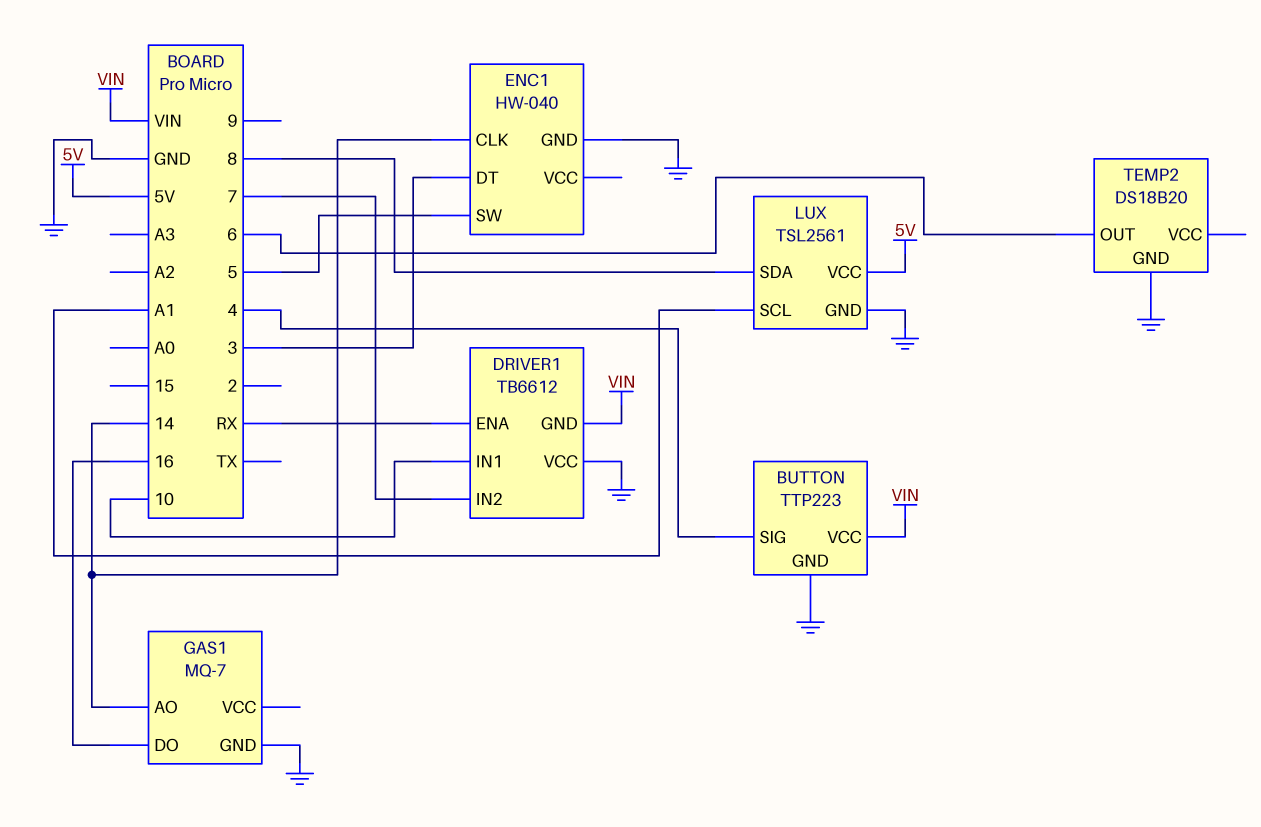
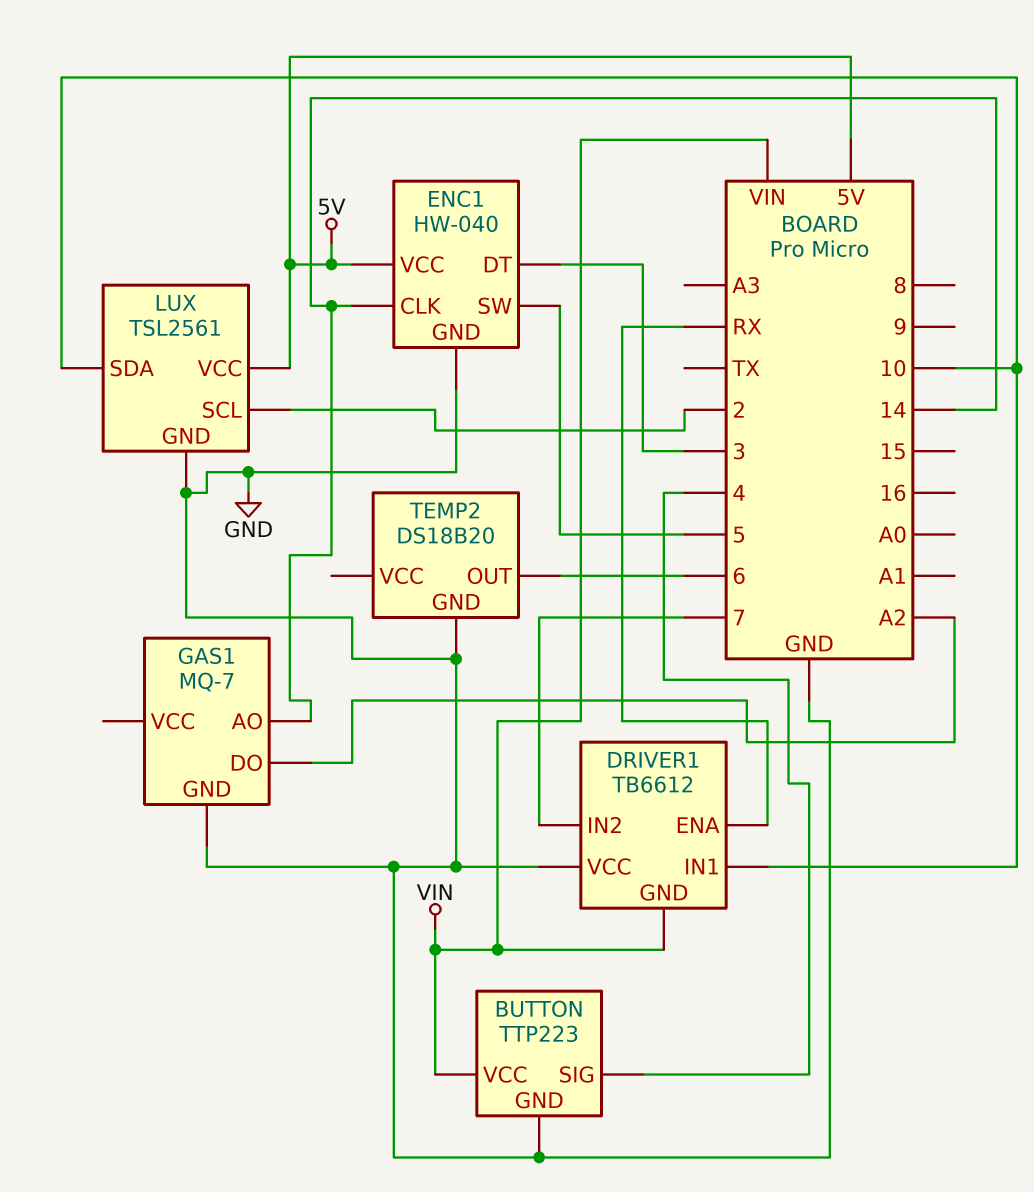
ENC1 pin VCC: none -> 5V
GAS1 pin DO: 16 -> A2
LUX pin SCL: A1 -> 2
LUX pin SDA: 8 -> 10

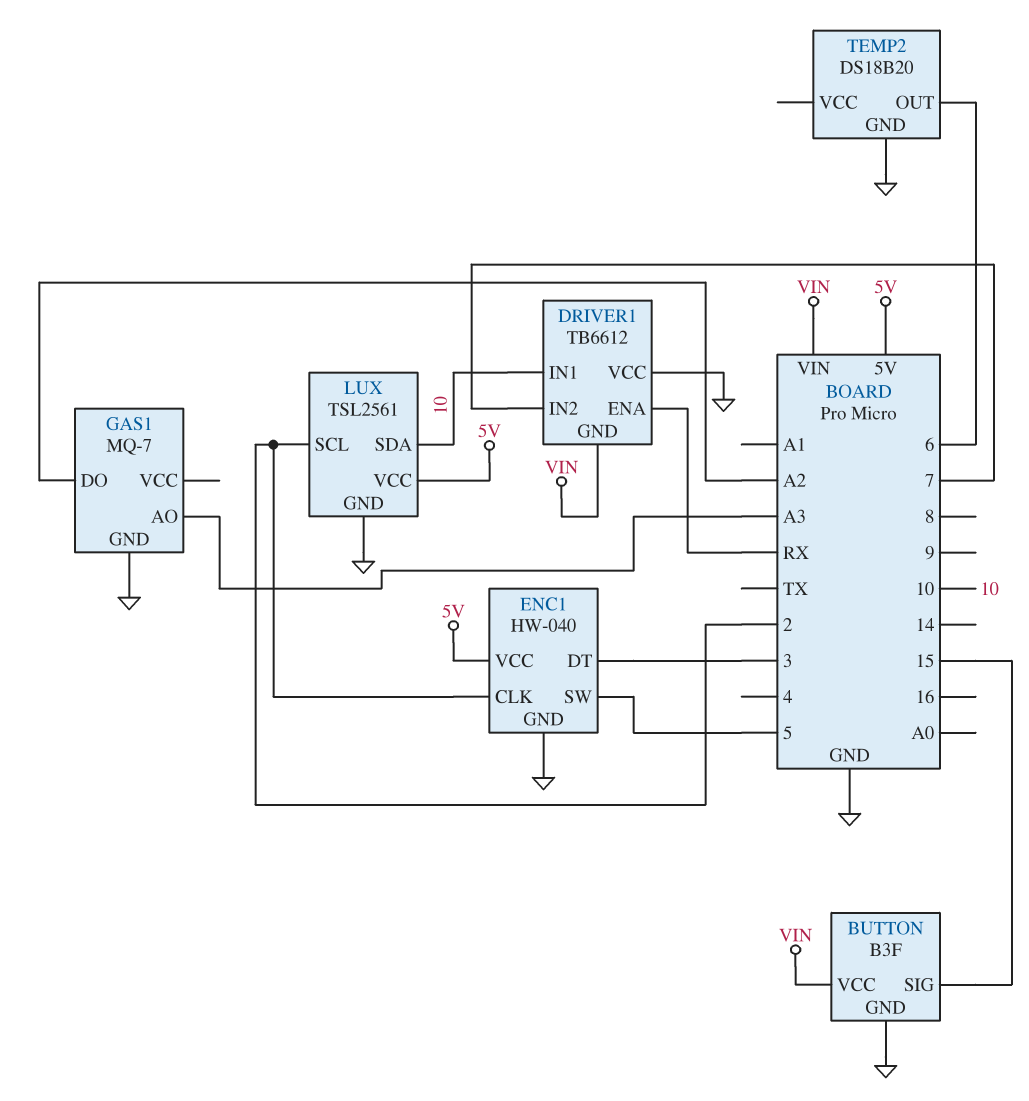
BUTTON: TTP223 -> B3F
BUTTON pin SIG: 4 -> 15
ENC1 pin CLK: 14 -> 2
GAS1 pin AO: 14 -> A3

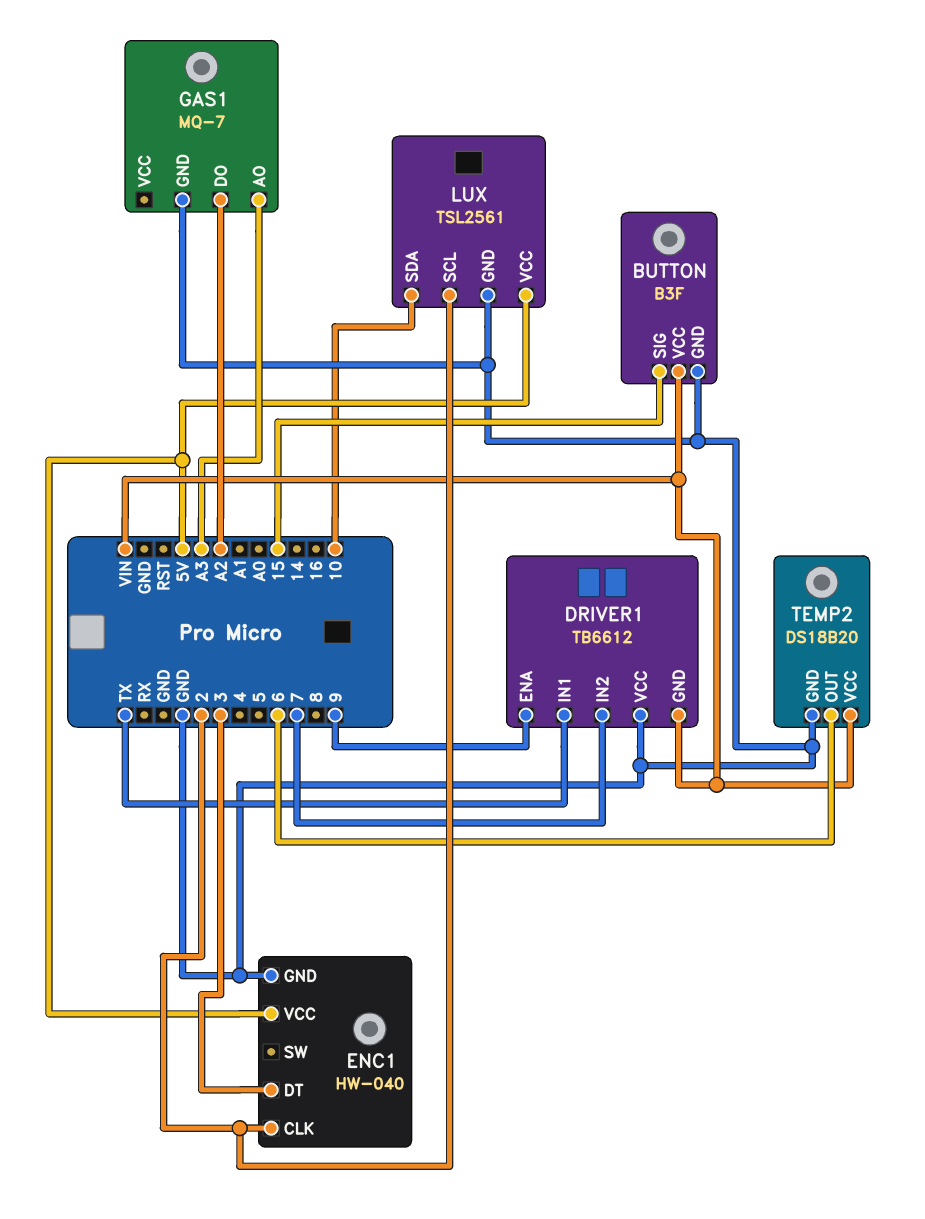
DRIVER1 pin ENA: RX -> 9
DRIVER1 pin IN1: 10 -> TX
ENC1 pin SW: 5 -> none
TEMP2 pin VCC: none -> VIN

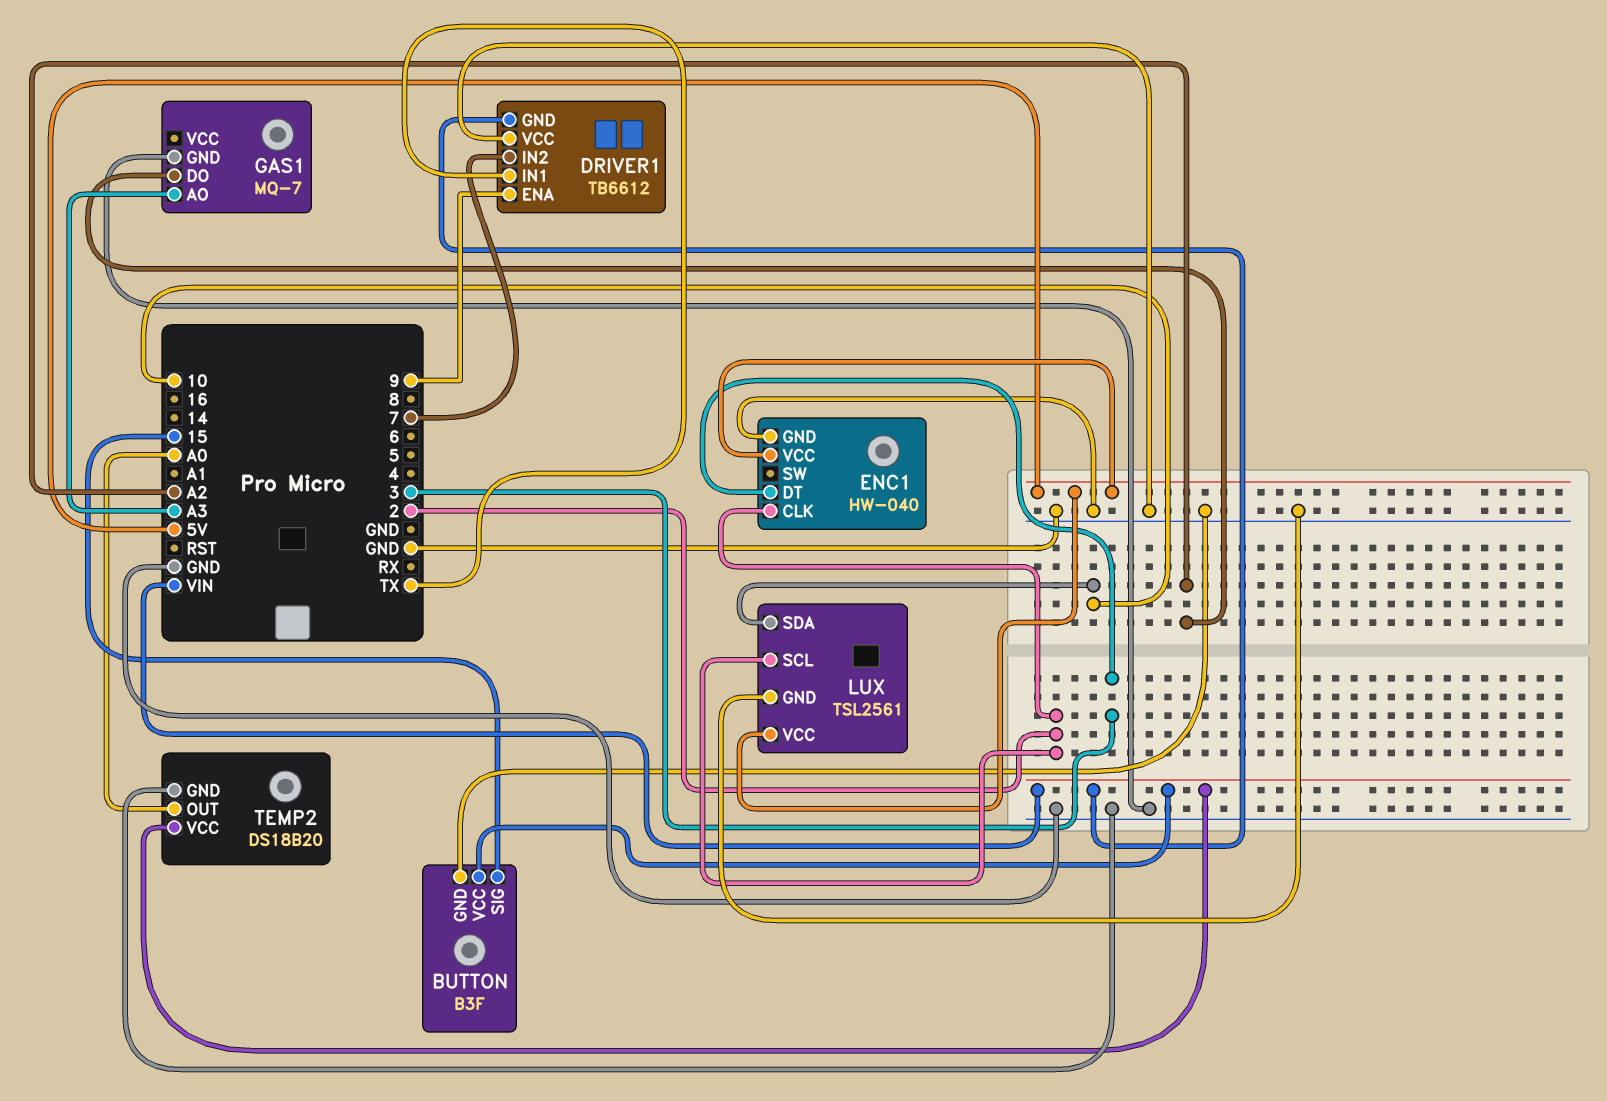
TEMP2 pin OUT: 6 -> A0

